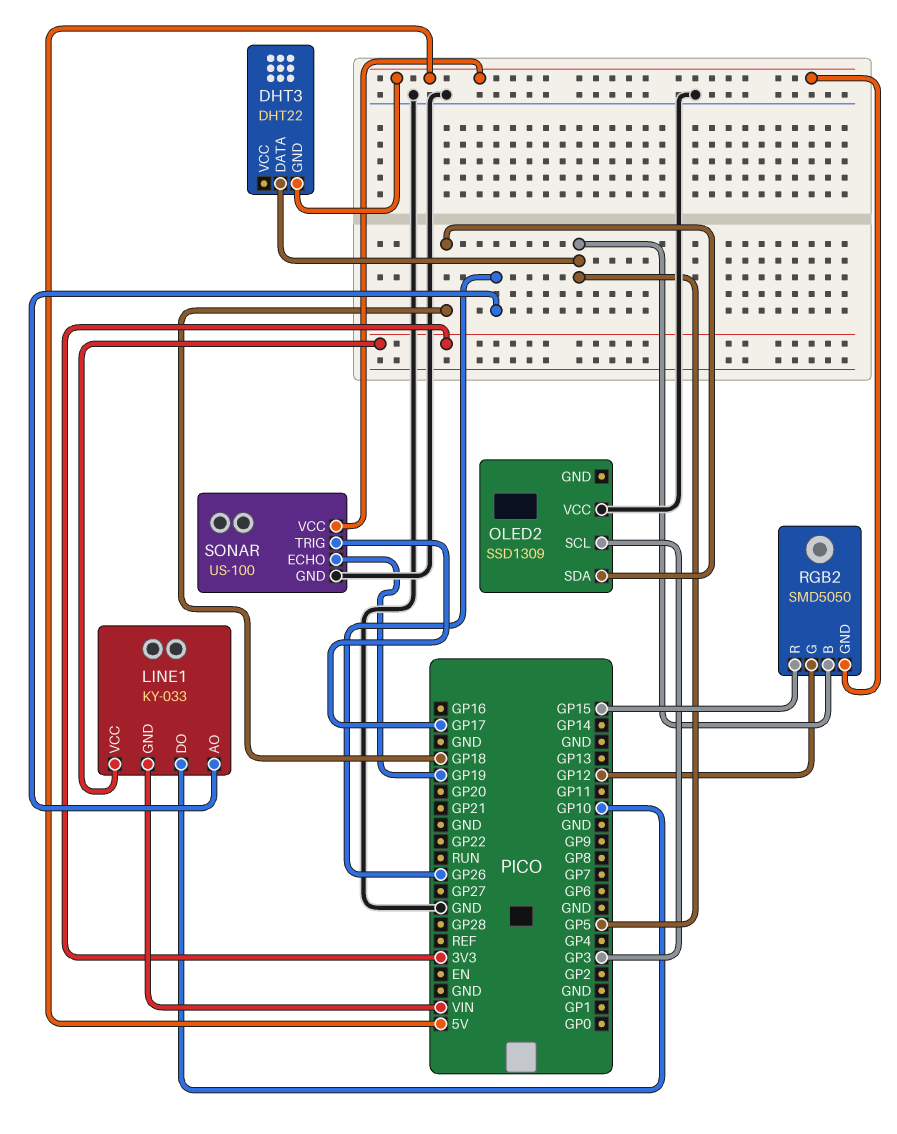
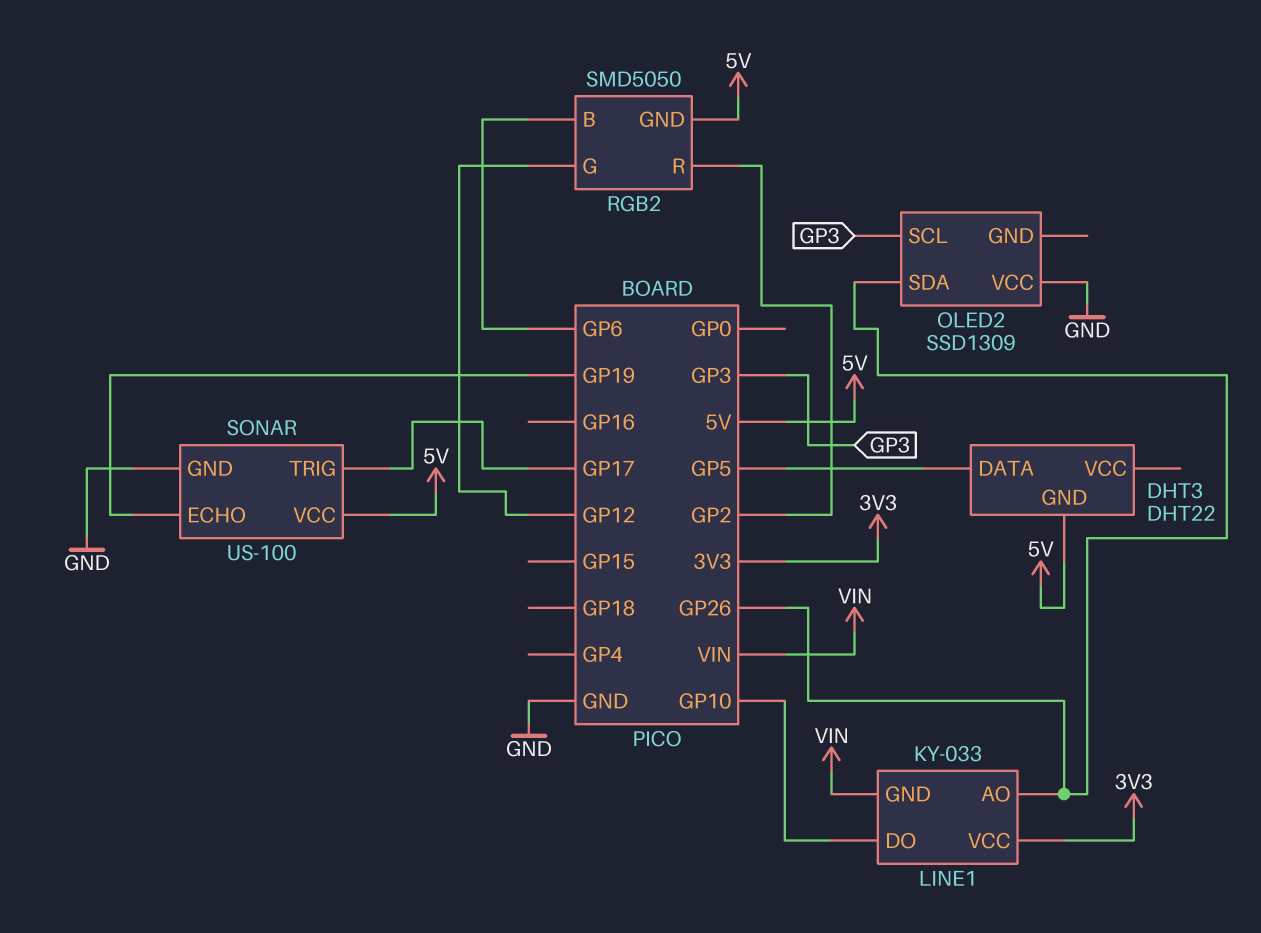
OLED2 pin SDA: GP18 -> GP26
RGB2 pin B: GP5 -> GP6
RGB2 pin R: GP15 -> GP2

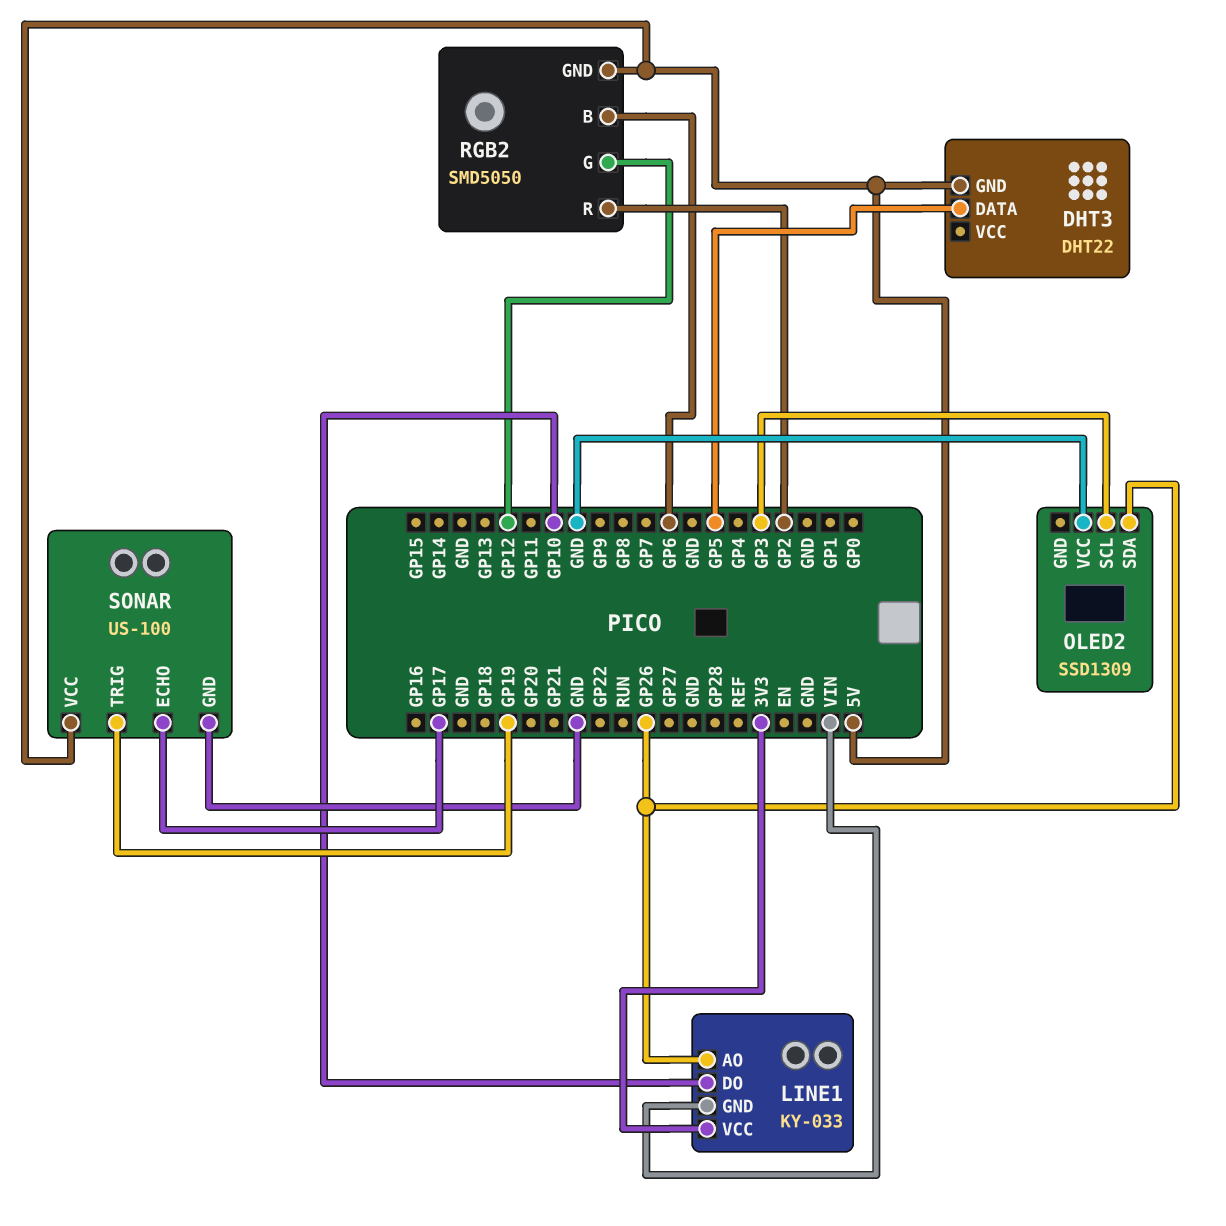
SONAR pin ECHO: GP19 -> GP17
SONAR pin TRIG: GP17 -> GP19

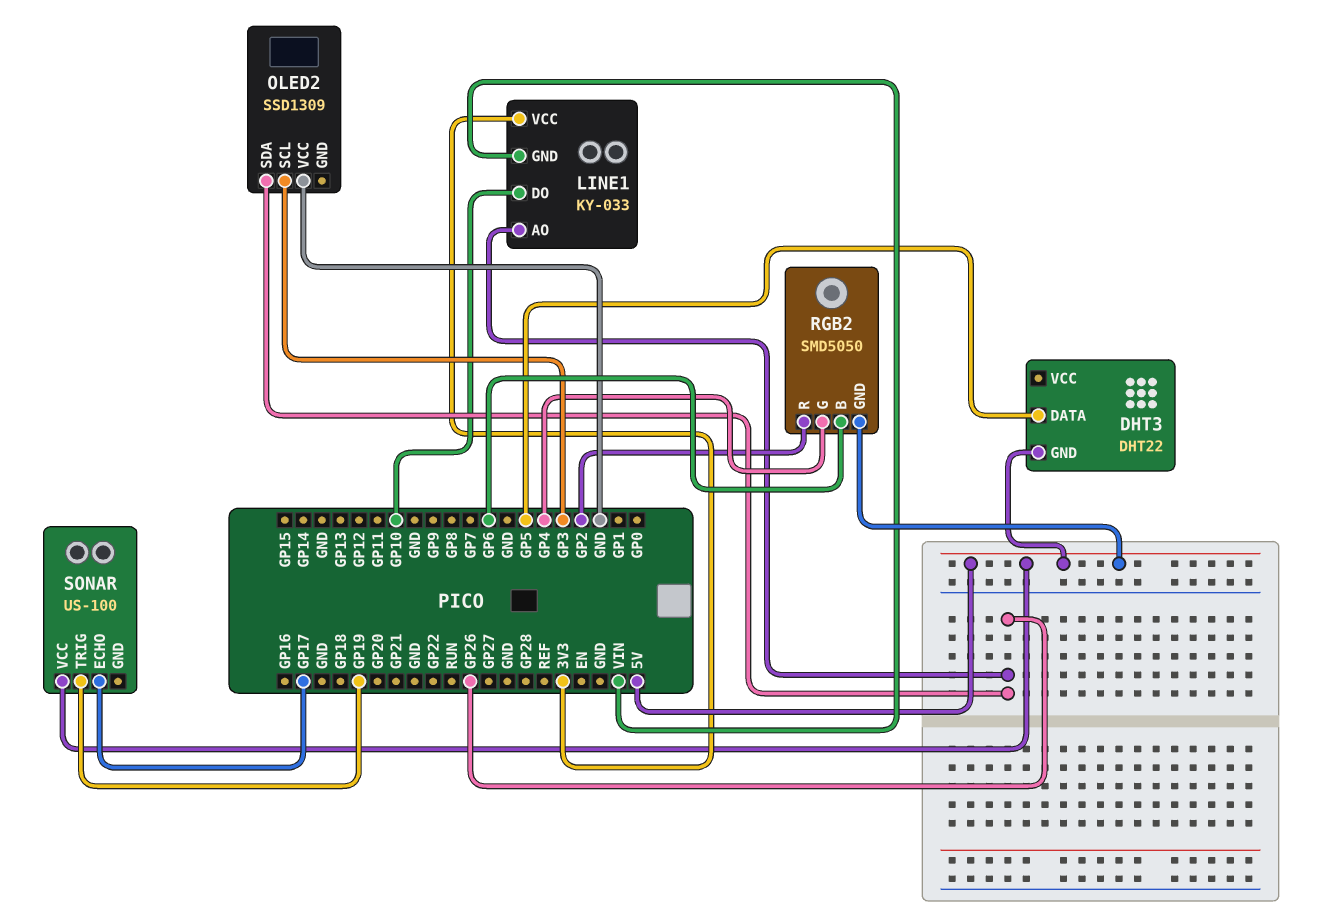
RGB2 pin G: GP12 -> GP4
SONAR pin GND: GND -> none

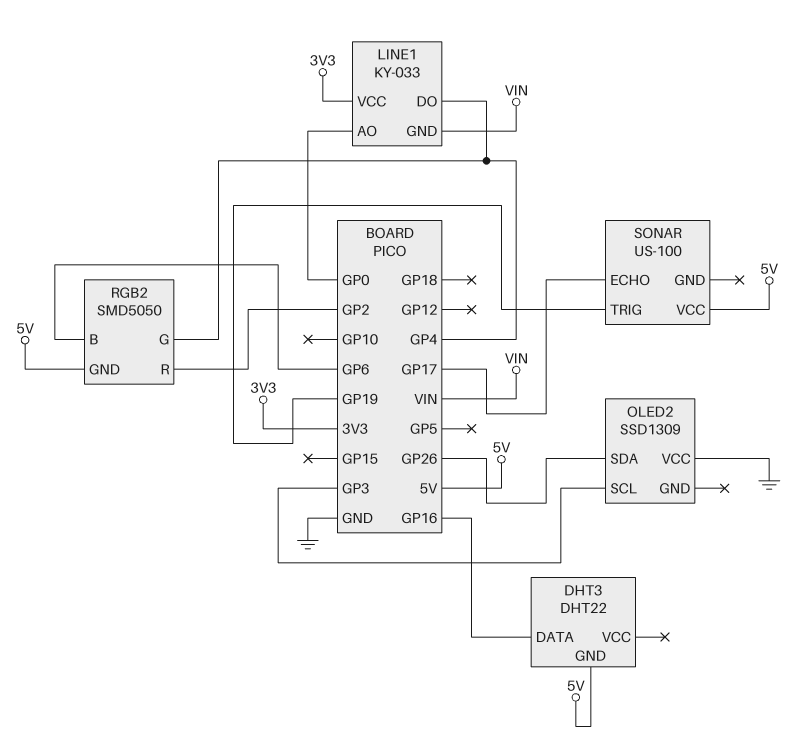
DHT3 pin DATA: GP5 -> GP16
LINE1 pin AO: GP26 -> GP0
LINE1 pin DO: GP10 -> GP4

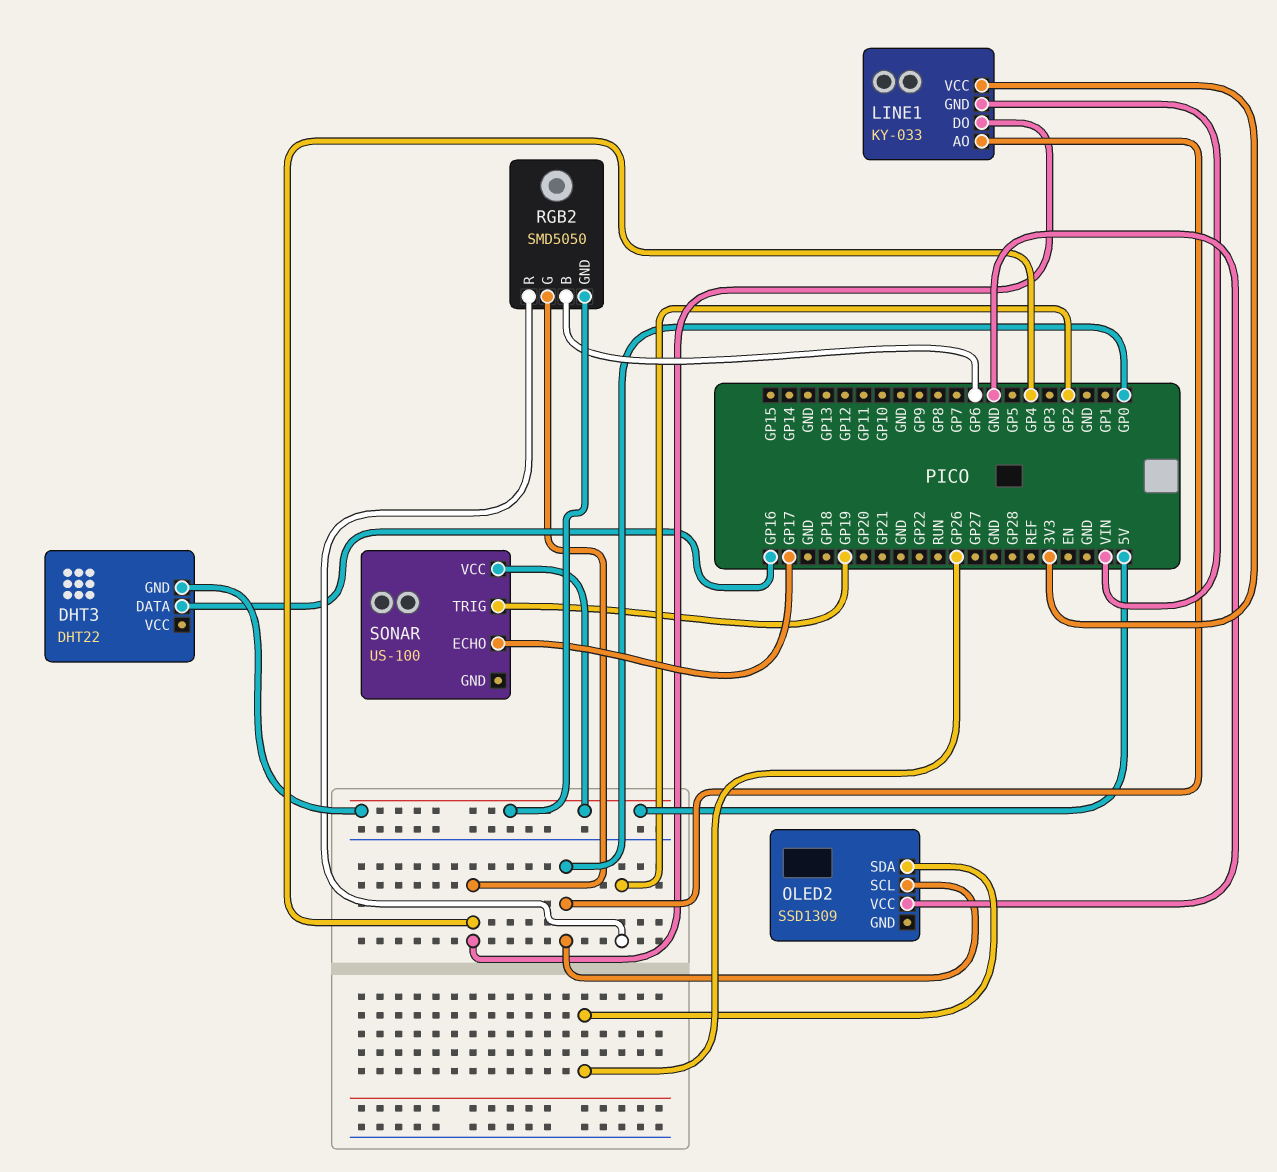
OLED2 pin SCL: GP3 -> GP0

